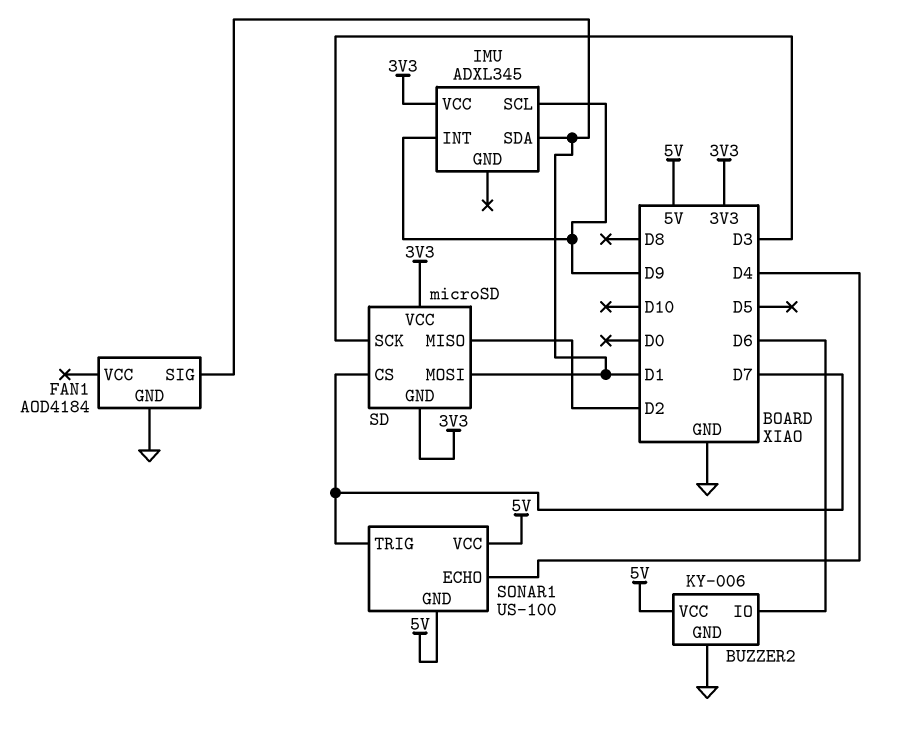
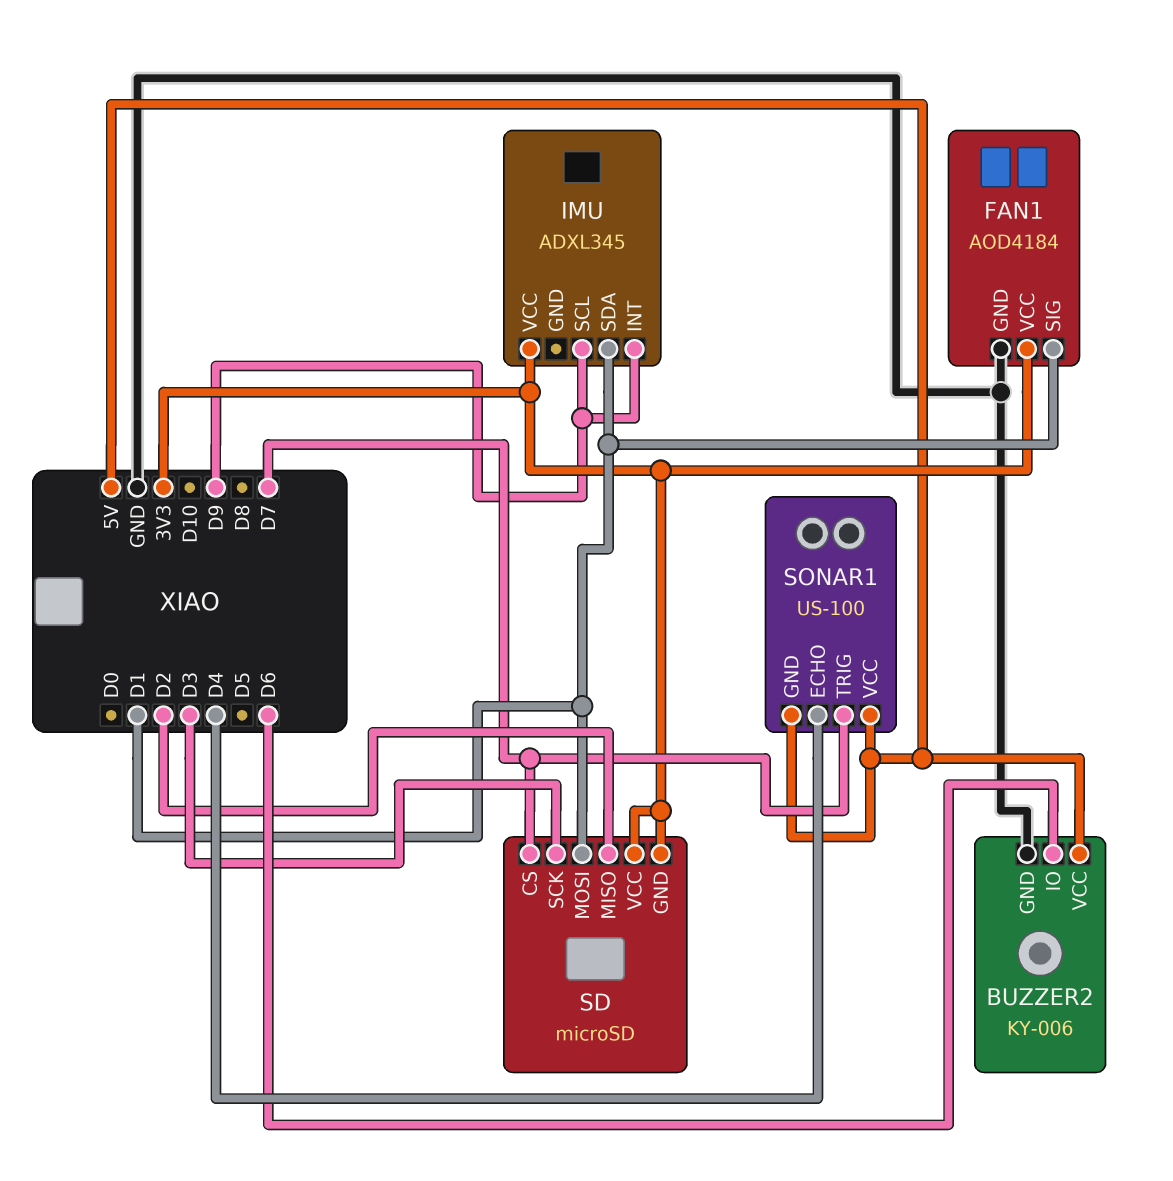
FAN1 pin VCC: none -> 3V3

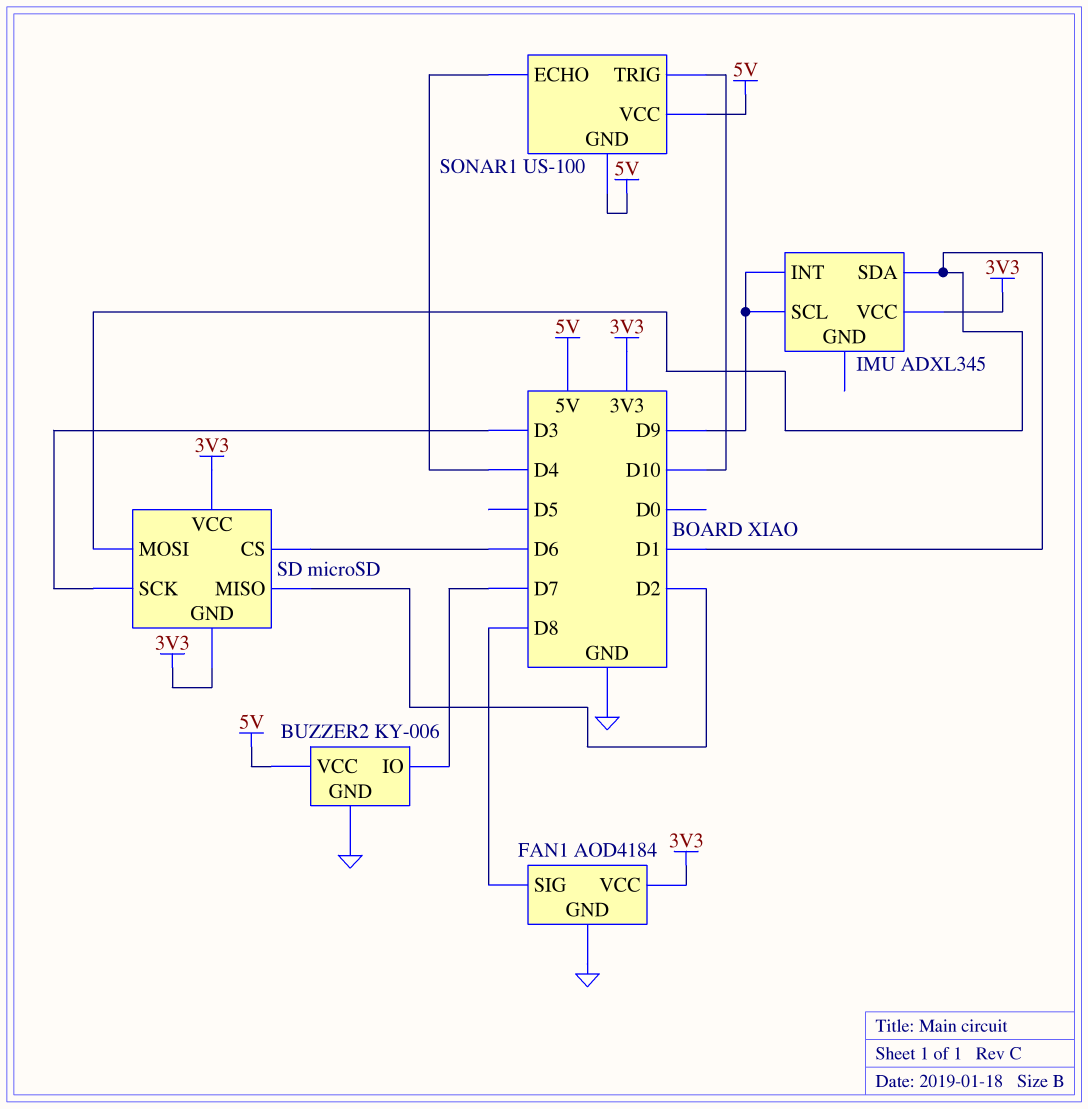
BUZZER2 pin IO: D6 -> D7
FAN1 pin SIG: D1 -> D8
SD pin CS: D7 -> D6
SONAR1 pin TRIG: D7 -> D10

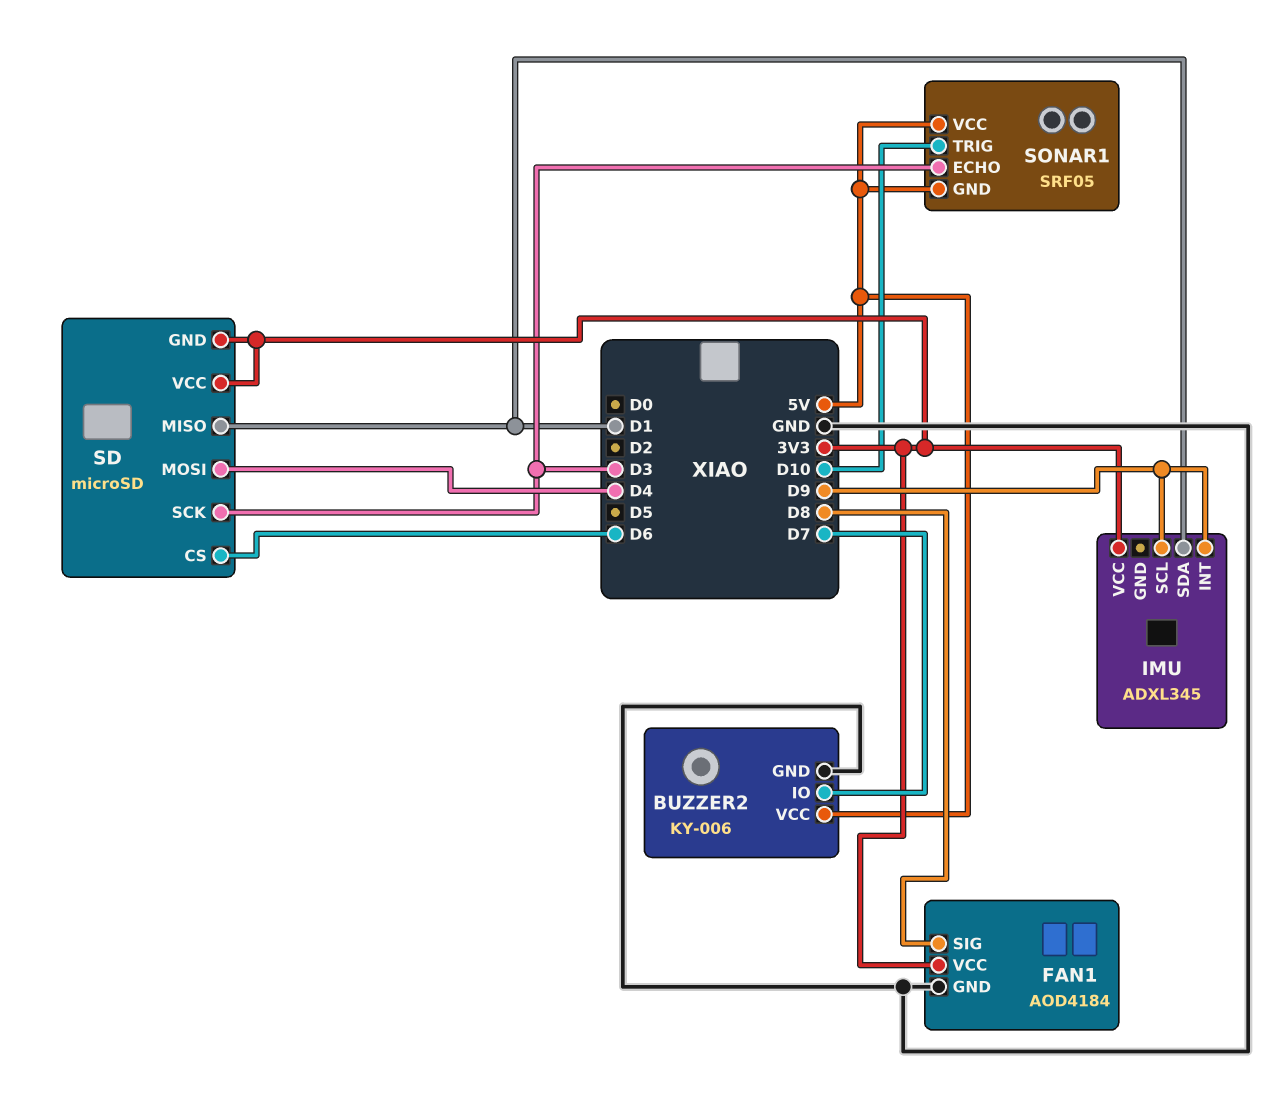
SD pin MISO: D2 -> D1
SD pin MOSI: D1 -> D4
SONAR1: US-100 -> SRF05
SONAR1 pin ECHO: D4 -> D3

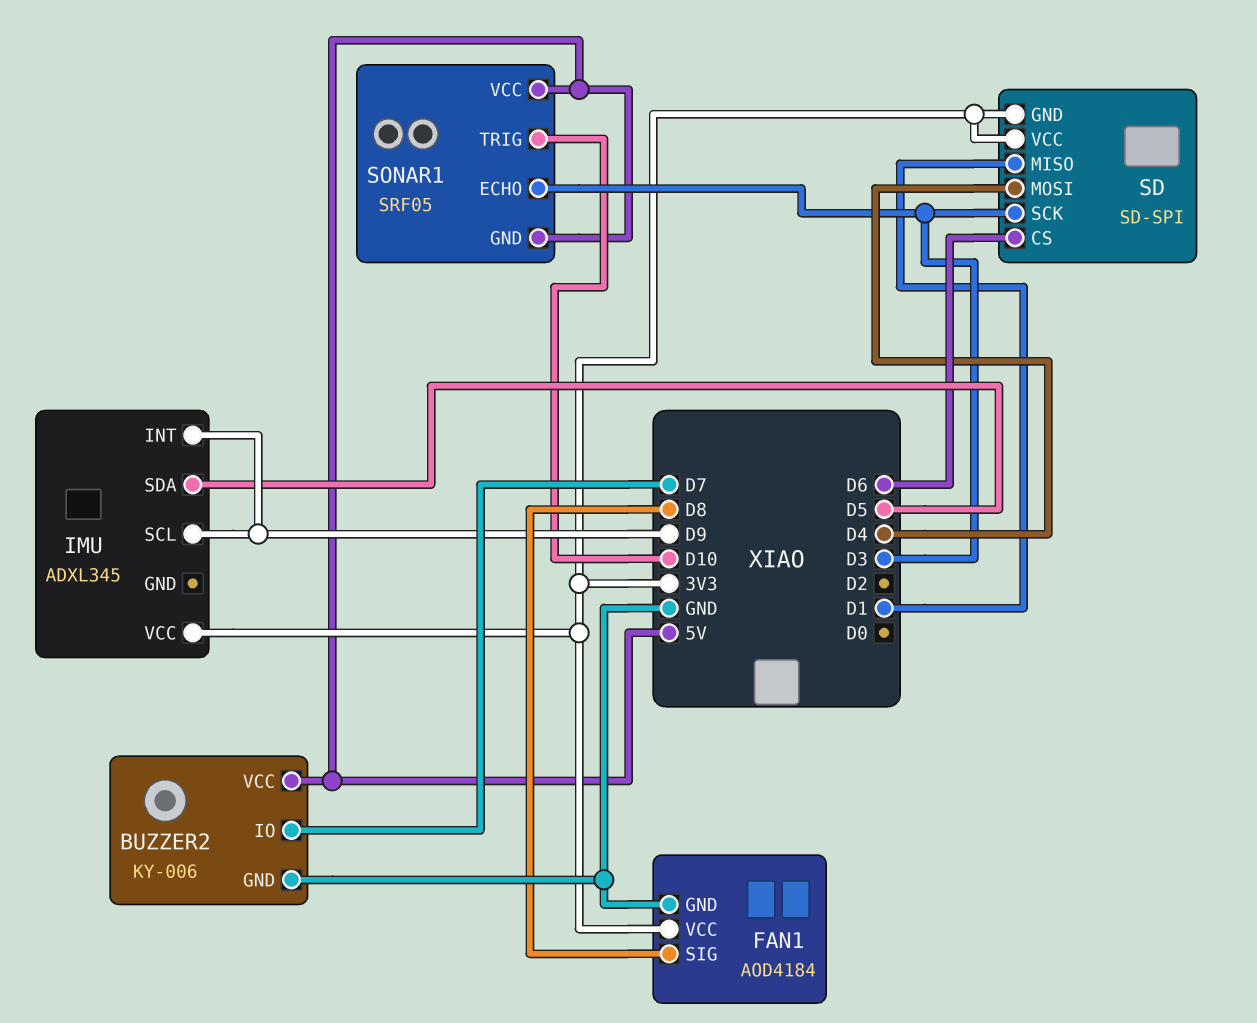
IMU pin SDA: D1 -> D5
SD: microSD -> SD-SPI

